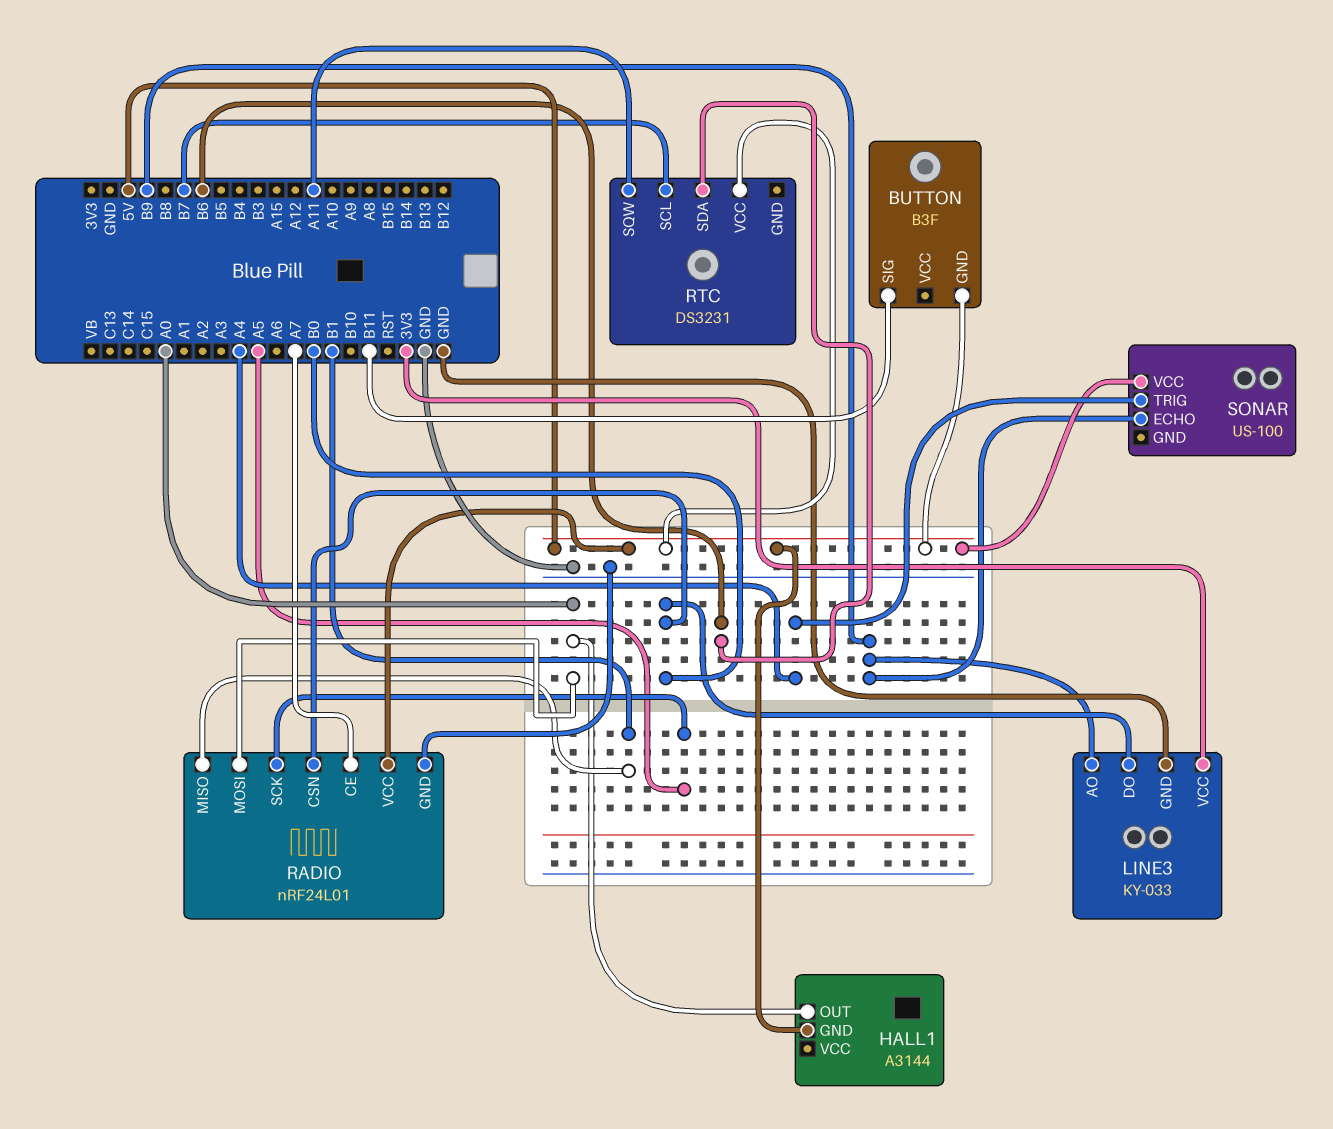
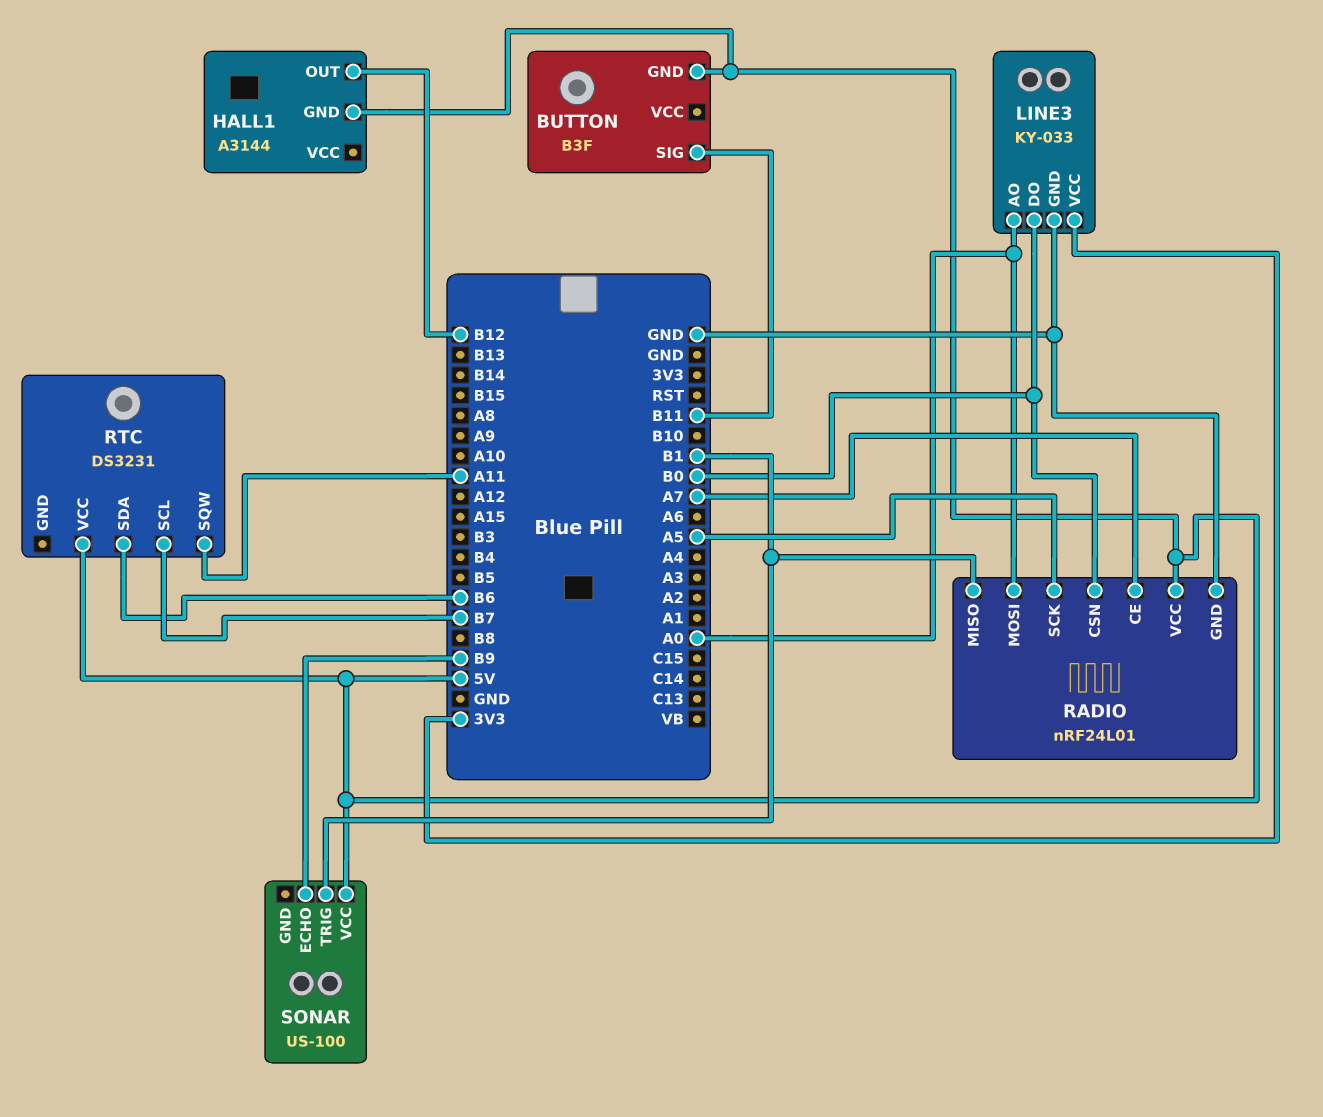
HALL1 pin OUT: A0 -> B12
LINE3 pin AO: B9 -> A0
SONAR pin TRIG: A4 -> B1

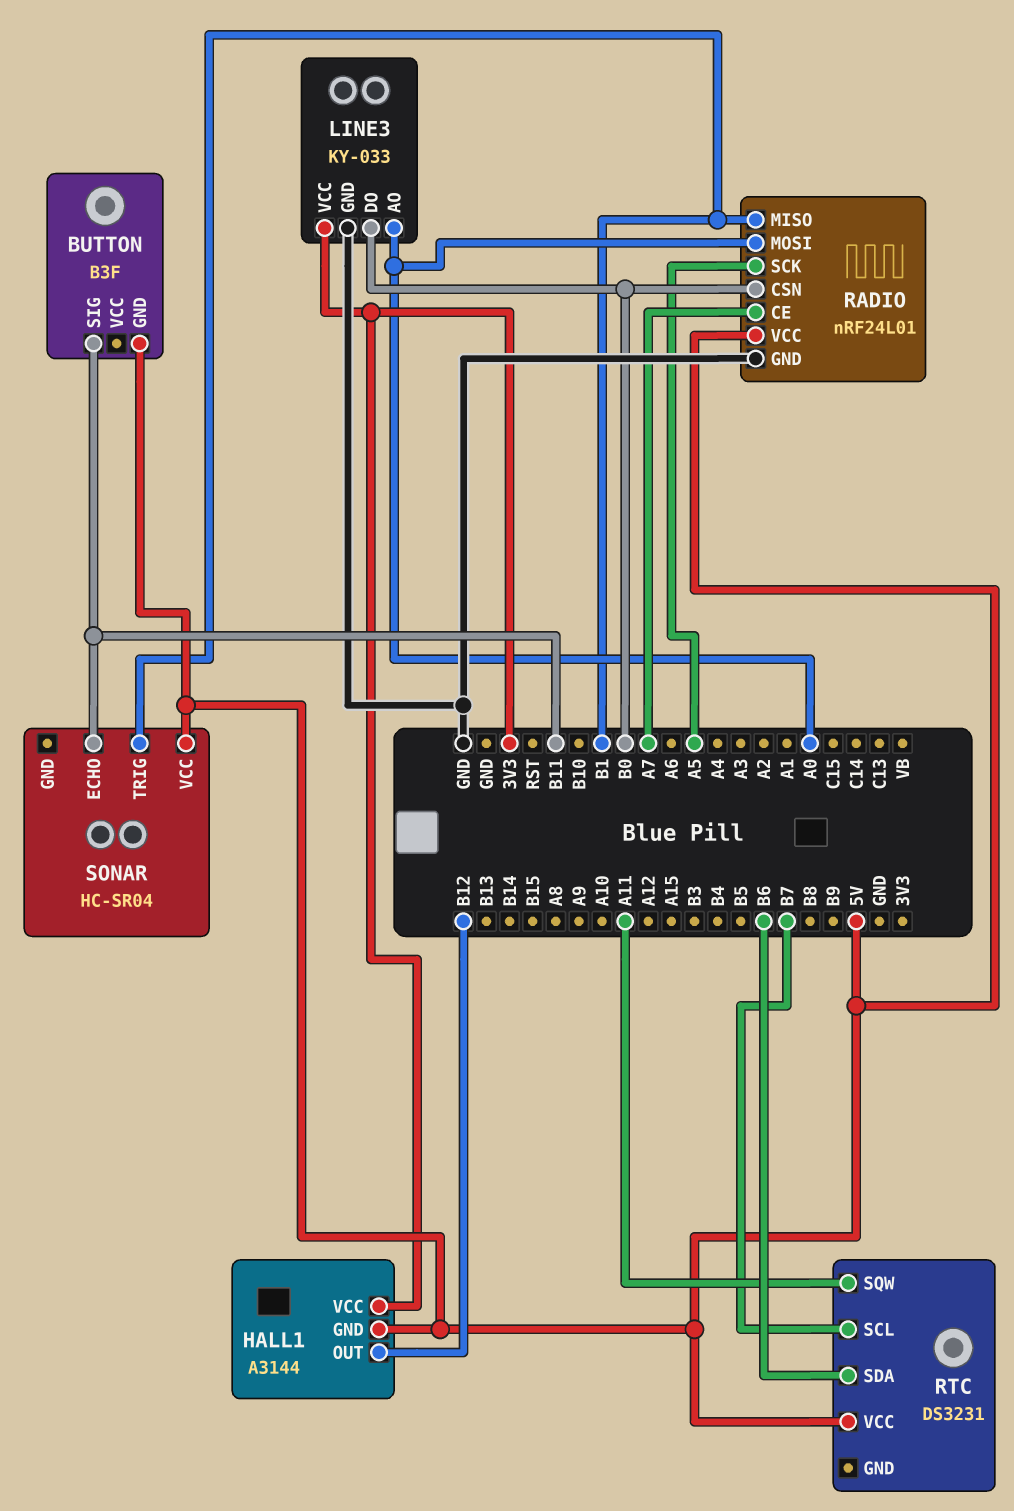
HALL1 pin VCC: none -> 3V3
SONAR: US-100 -> HC-SR04
SONAR pin ECHO: B9 -> B11

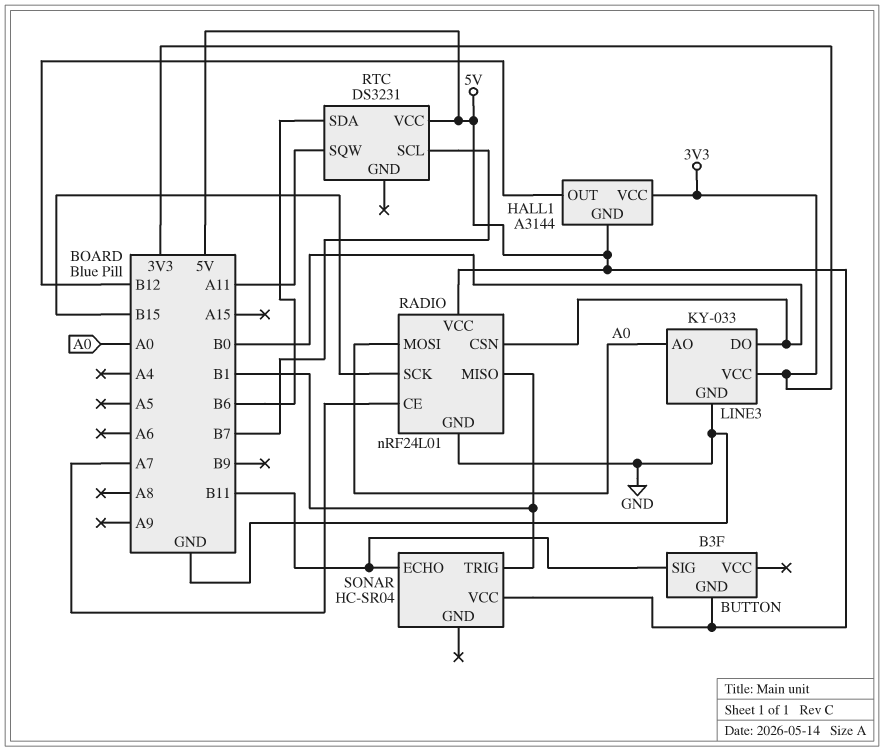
RADIO pin SCK: A5 -> B15

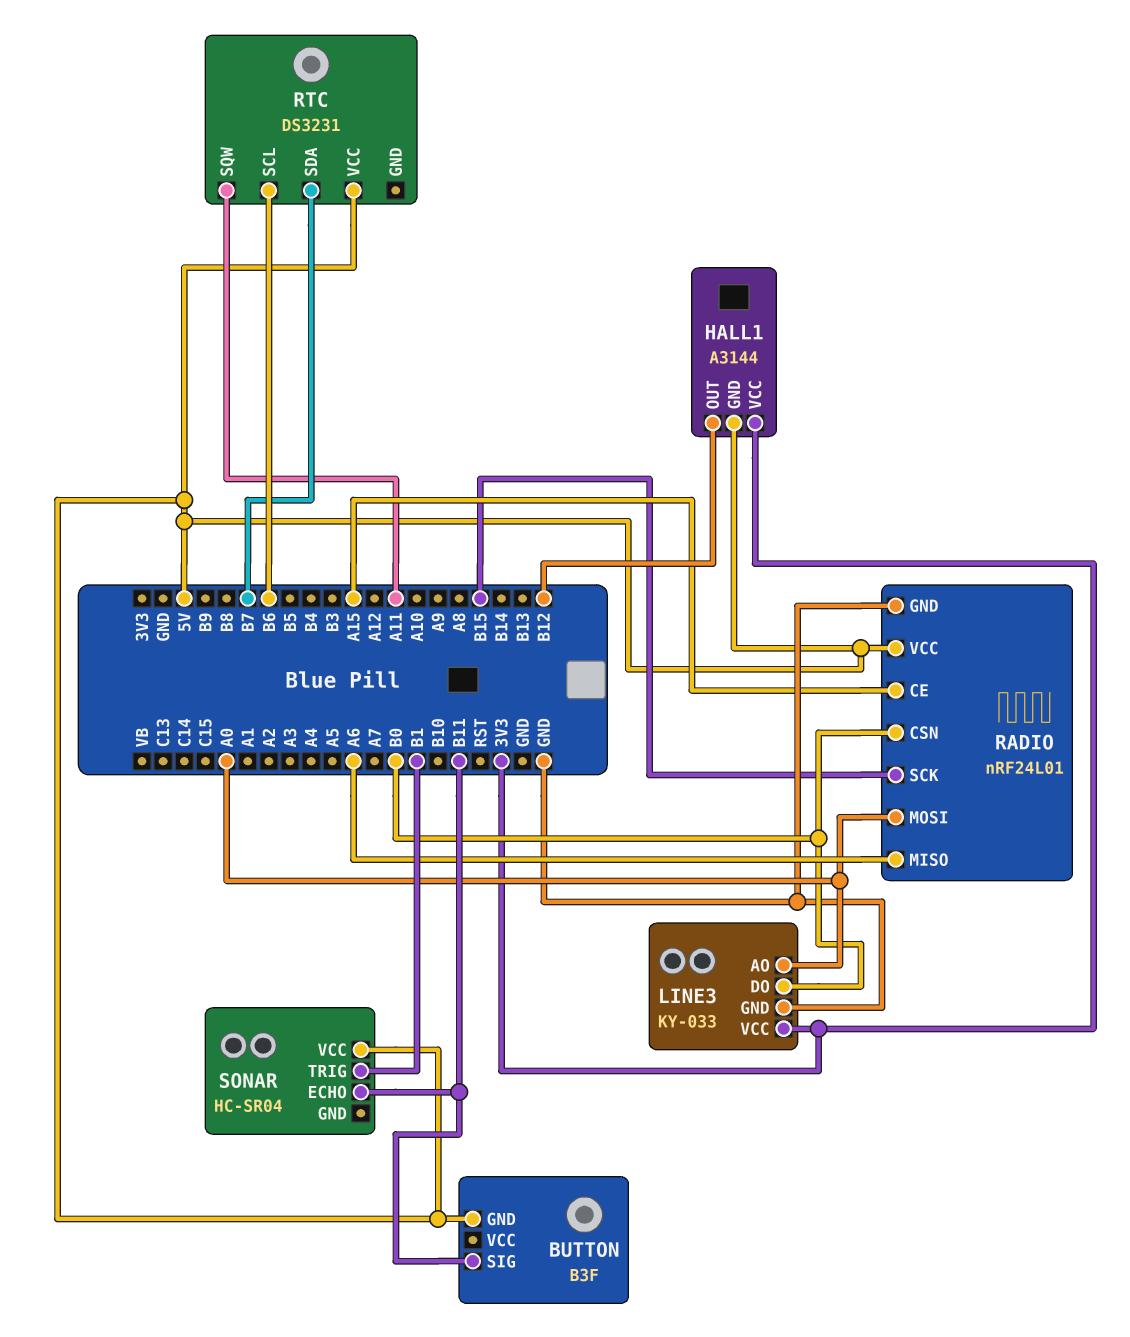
RADIO pin CE: A7 -> A15
RADIO pin MISO: B1 -> A6
RTC pin SCL: B7 -> B6
RTC pin SDA: B6 -> B7

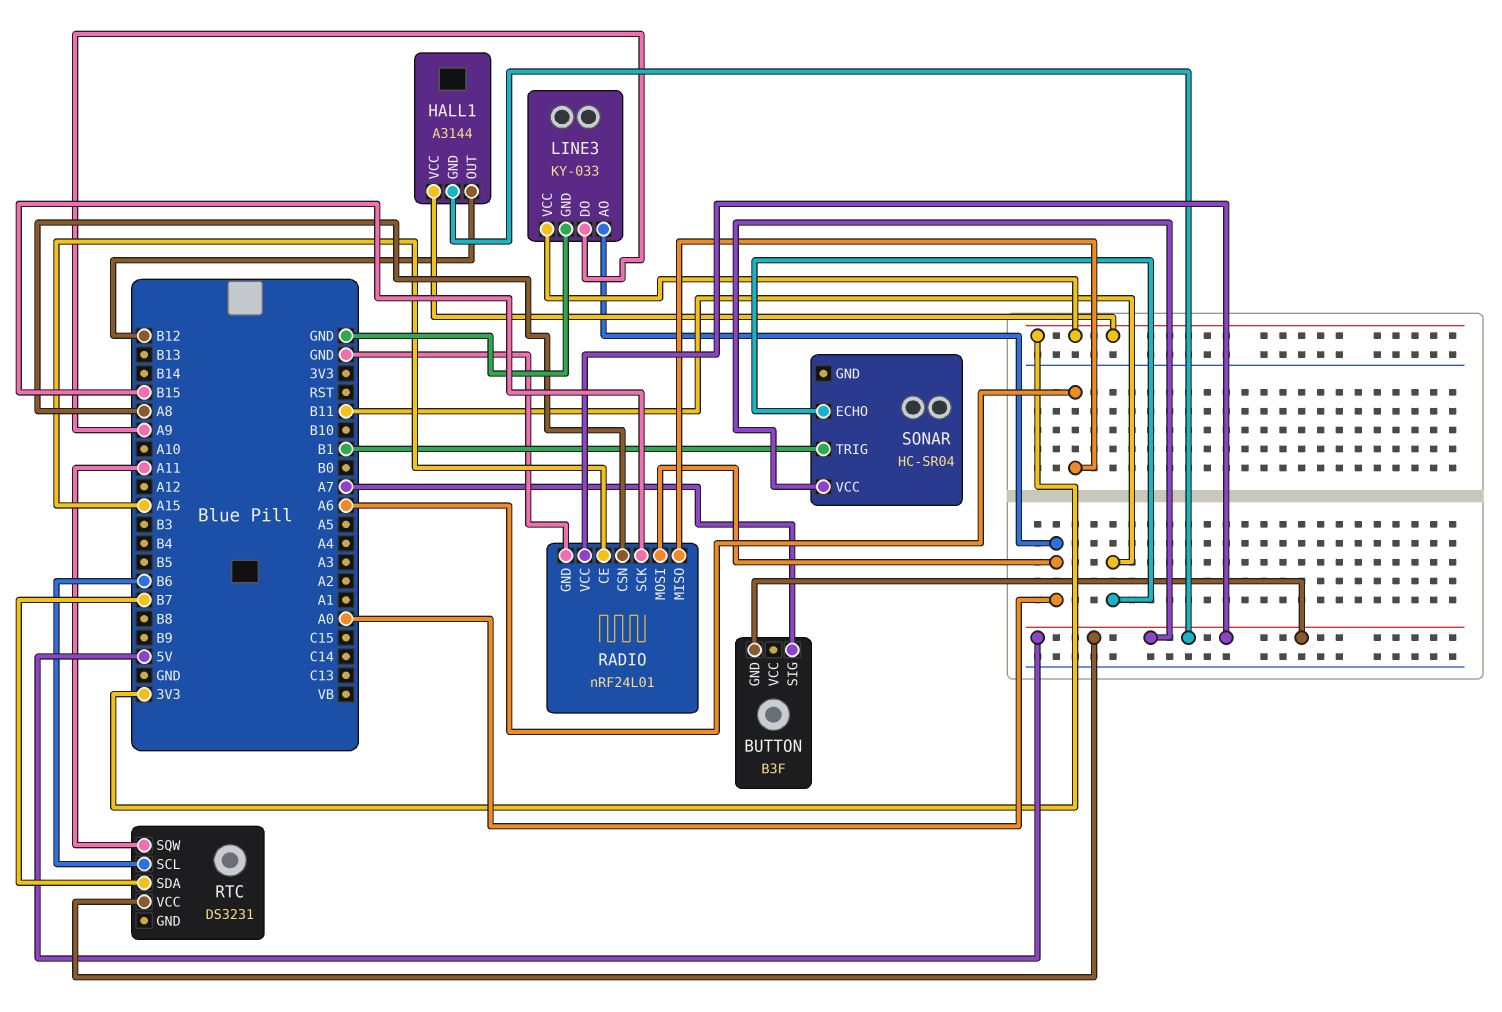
BUTTON pin SIG: B11 -> A7
LINE3 pin DO: B0 -> A9
RADIO pin CSN: B0 -> A8

